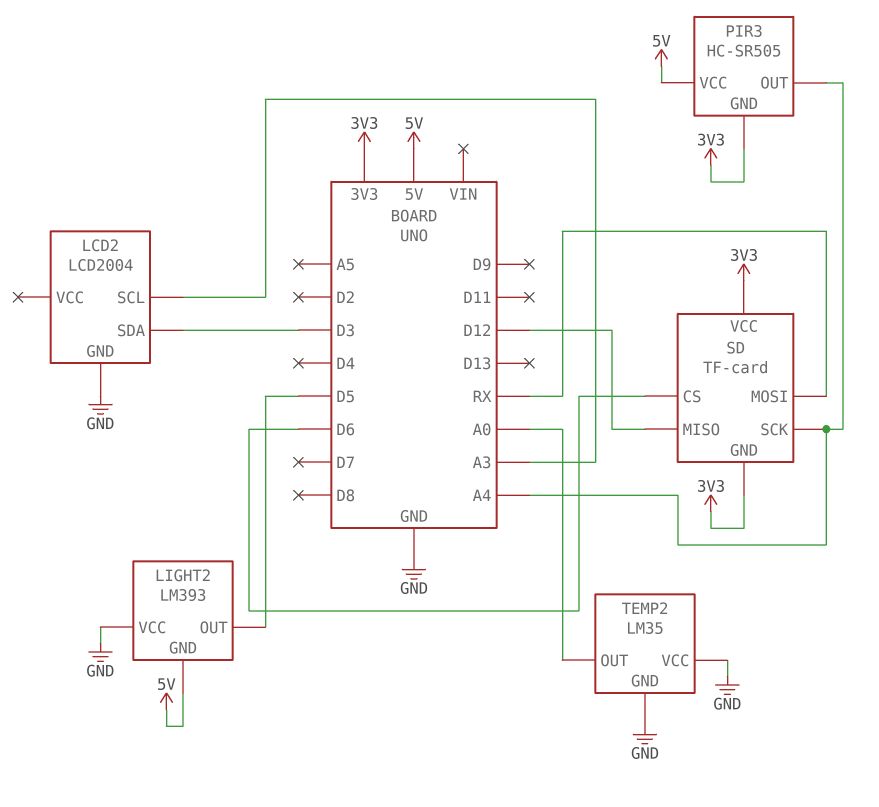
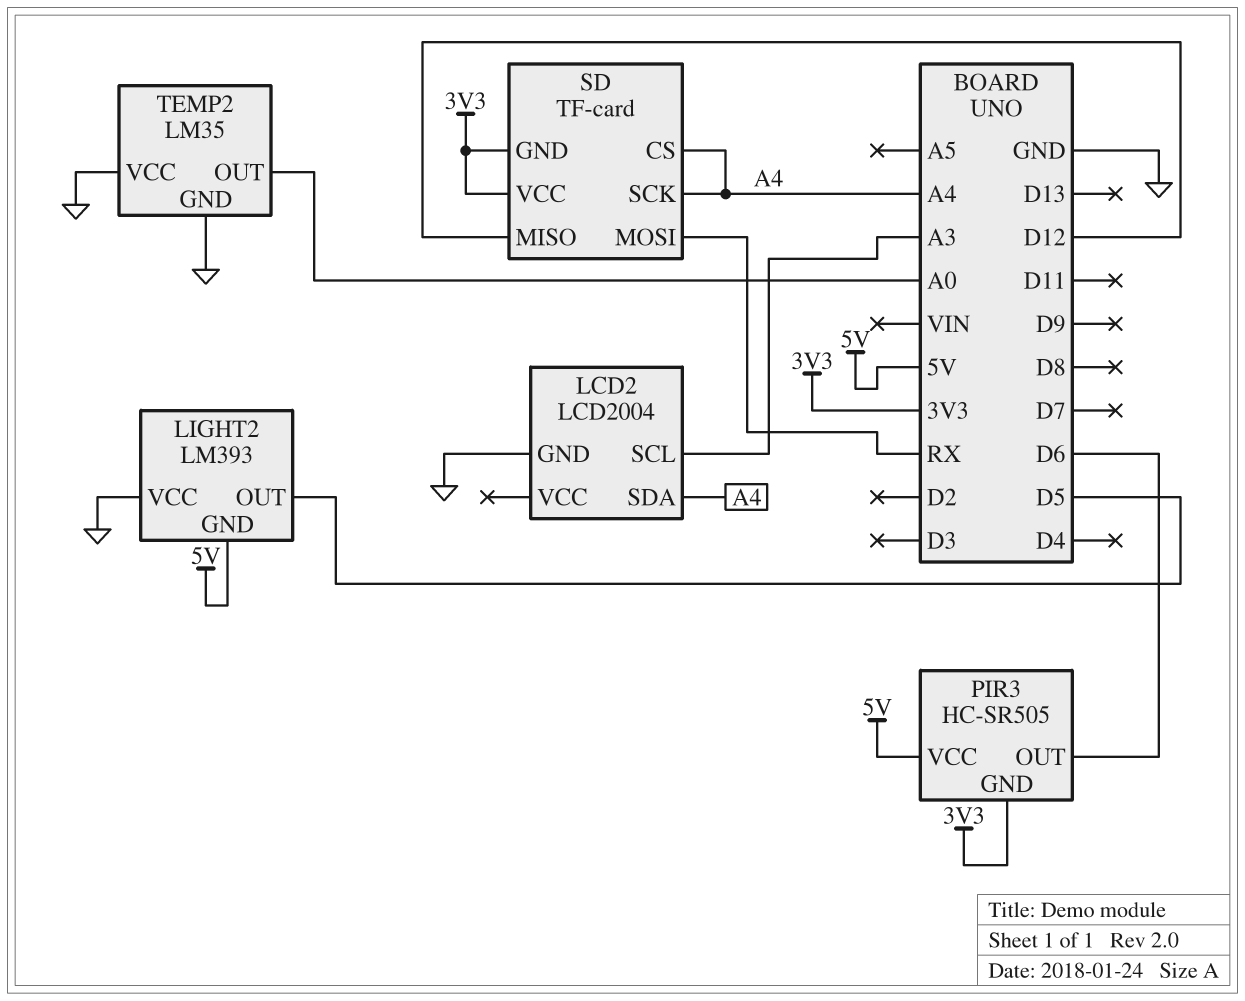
LCD2 pin SDA: D3 -> A4
PIR3 pin OUT: A4 -> D6
SD pin CS: D6 -> A4

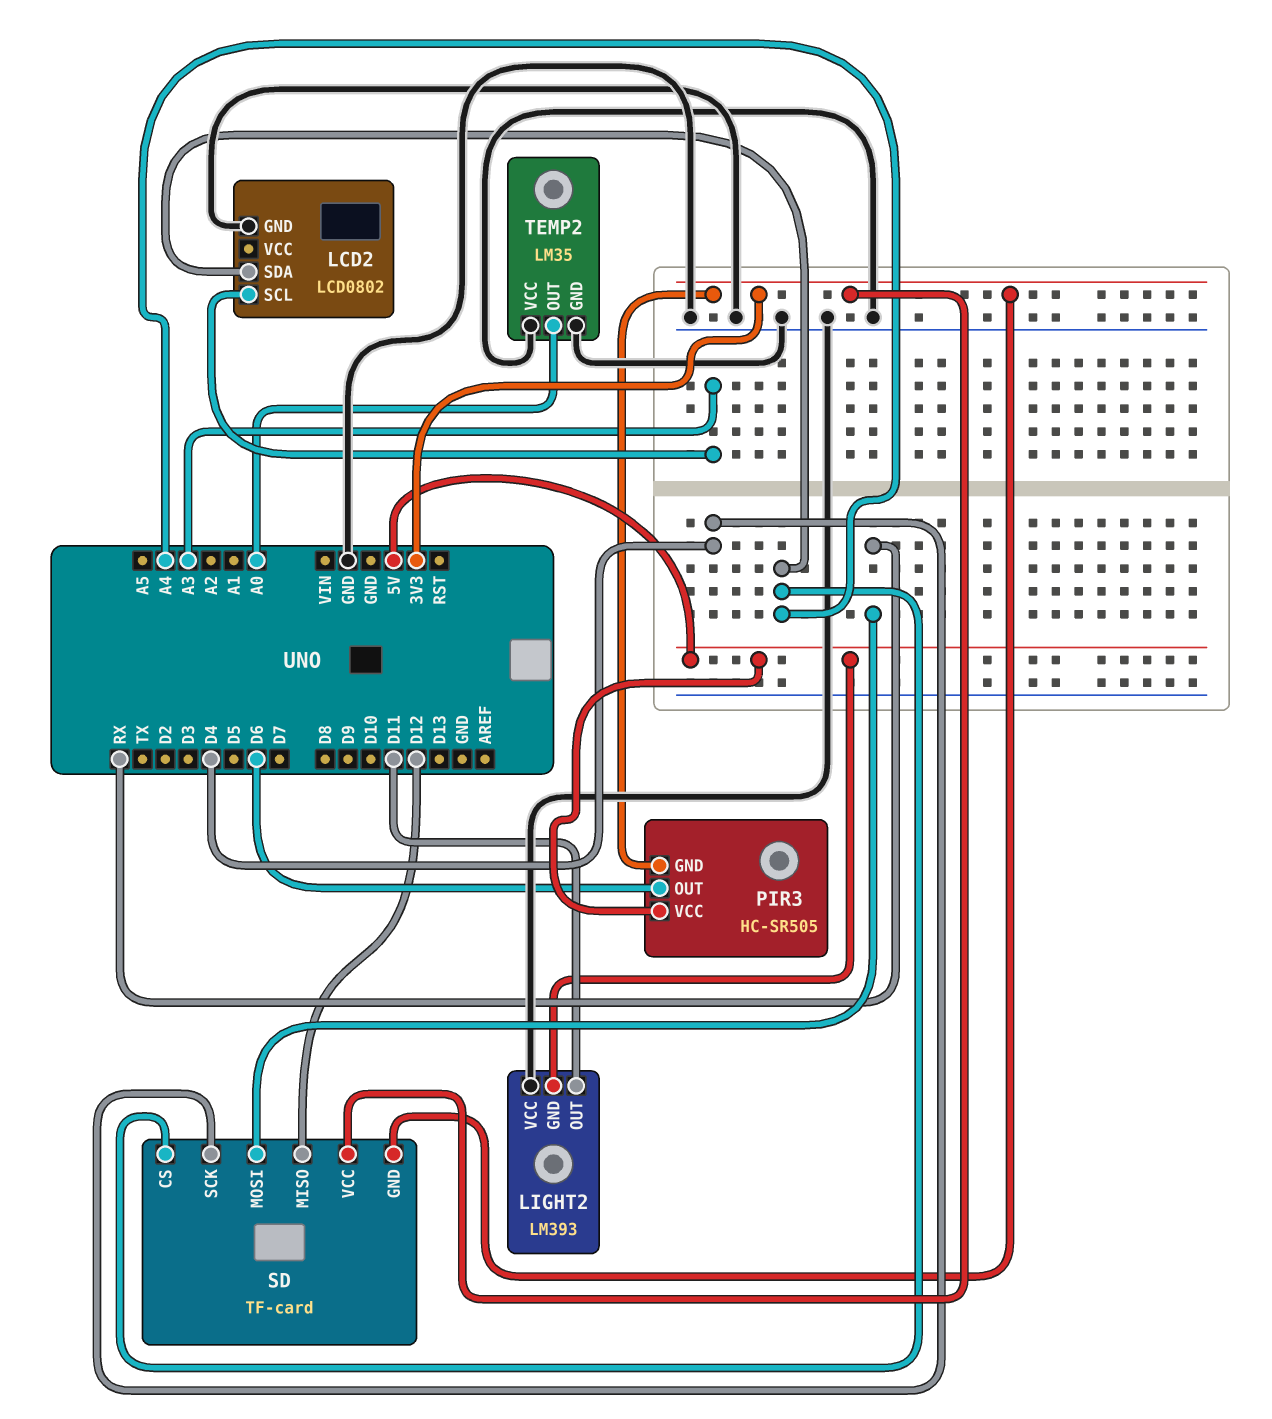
LCD2: LCD2004 -> LCD0802
LIGHT2 pin OUT: D5 -> D11
SD pin SCK: A4 -> D4

